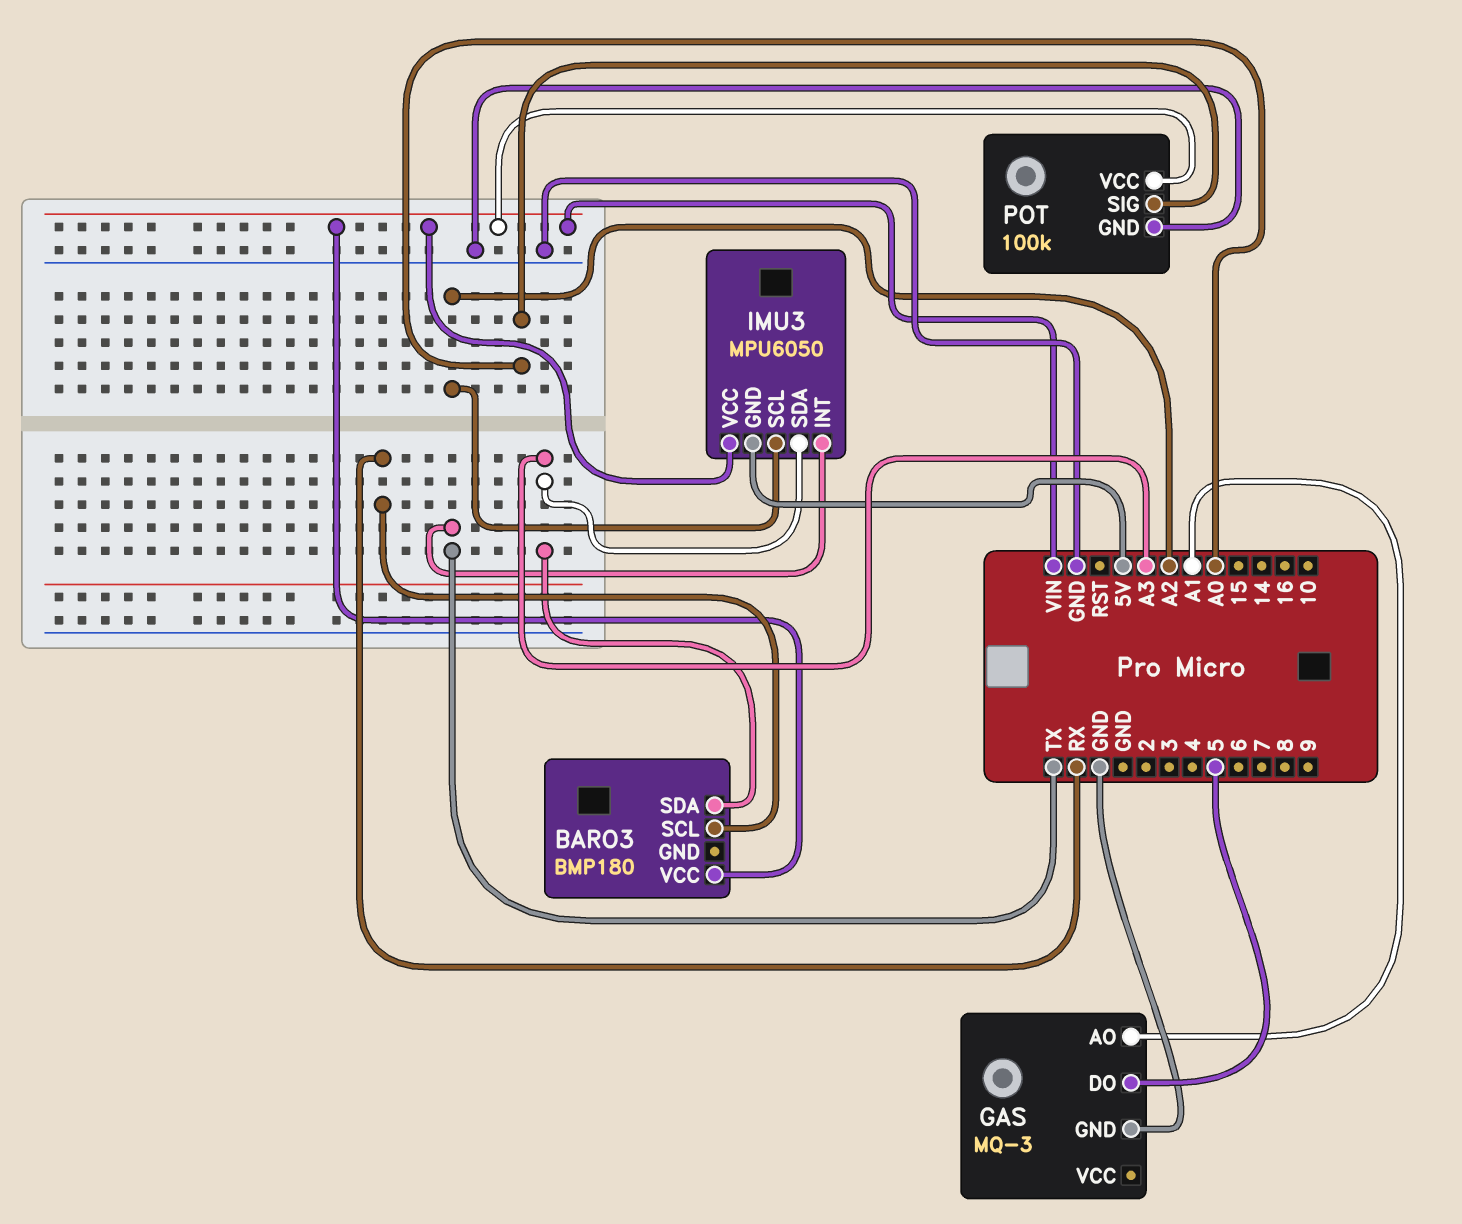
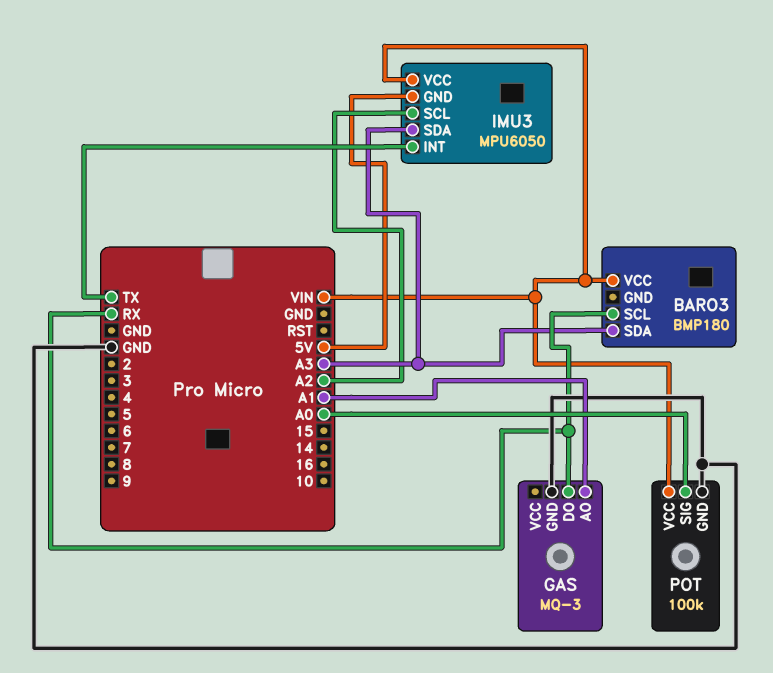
GAS pin DO: 5 -> RX

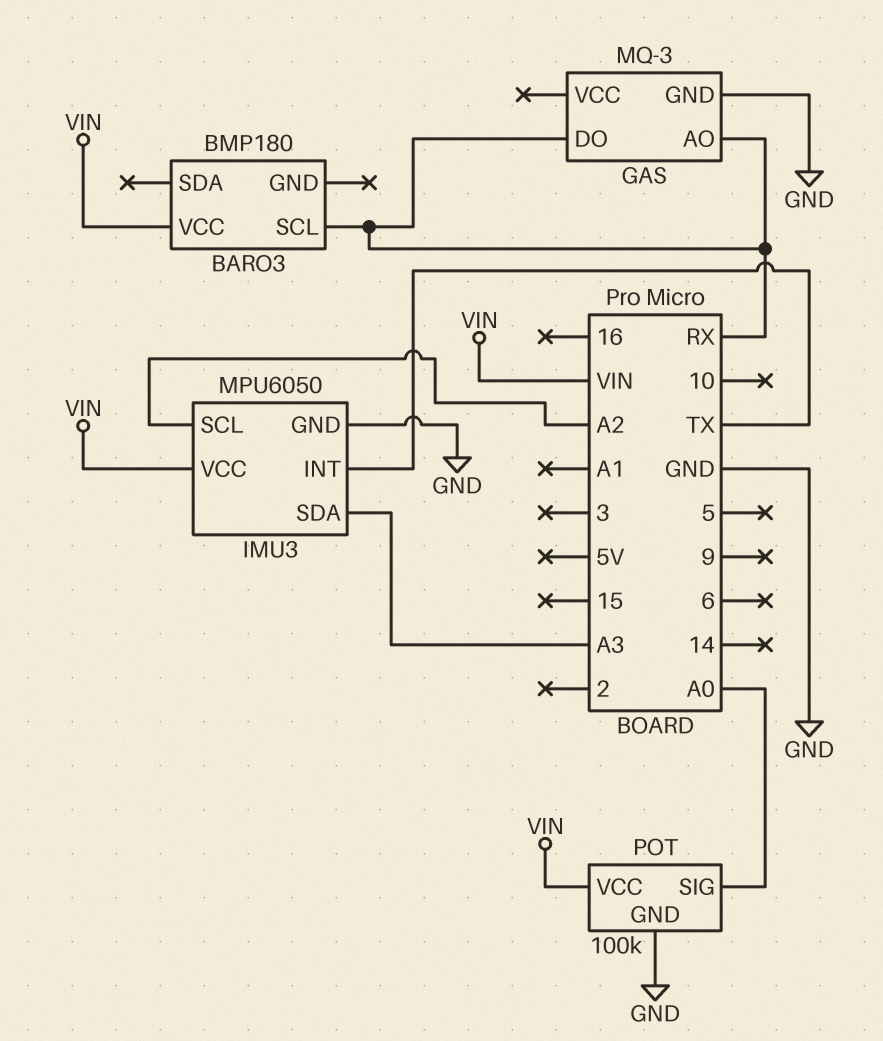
BARO3 pin SDA: A3 -> none
GAS pin AO: A1 -> RX
IMU3 pin GND: 5V -> GND

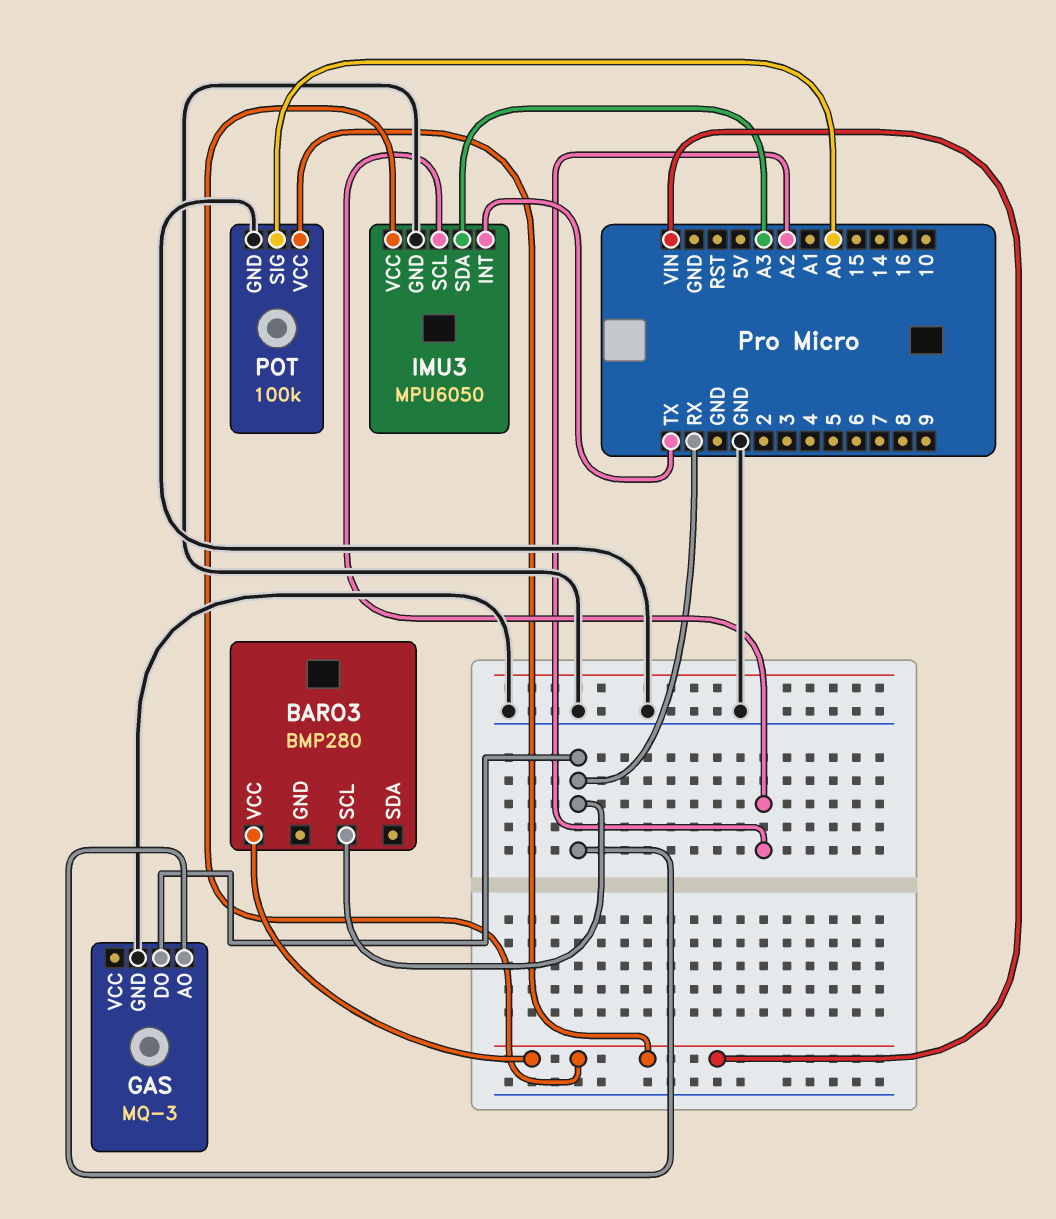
BARO3: BMP180 -> BMP280

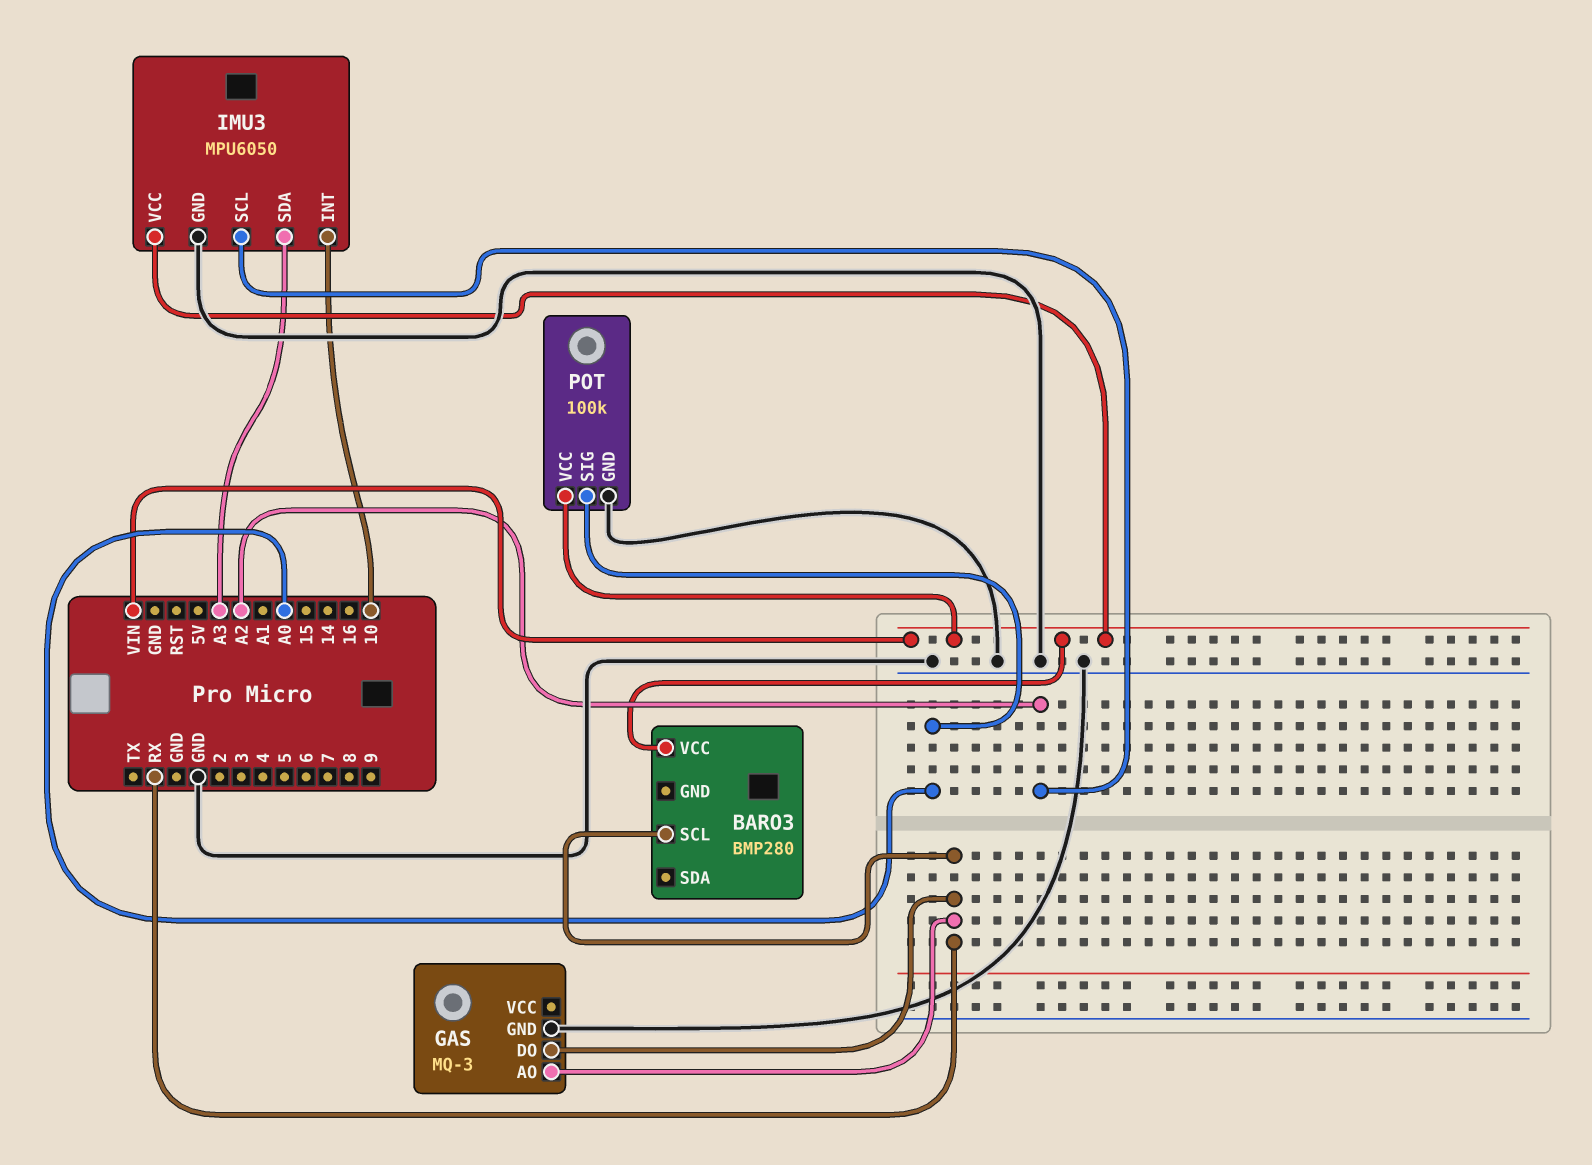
IMU3 pin INT: TX -> 10

